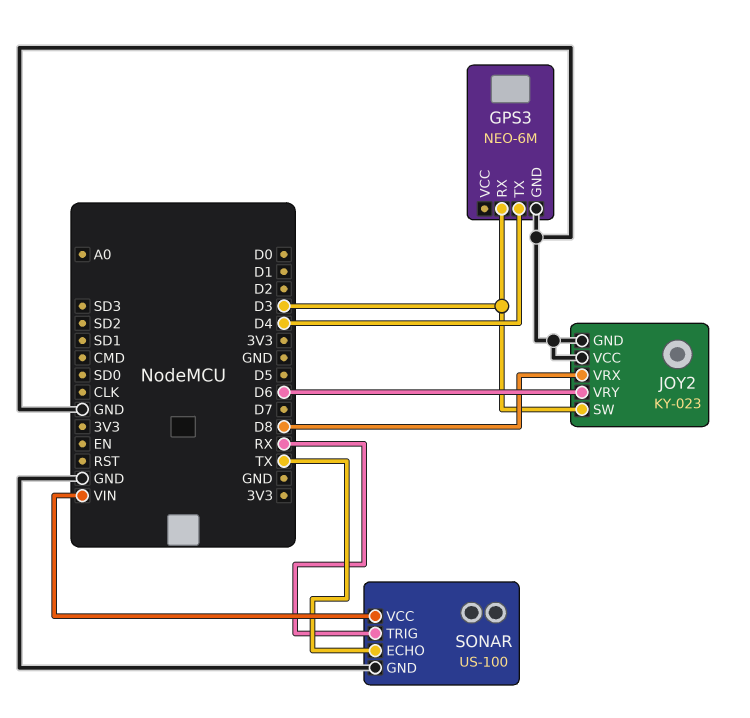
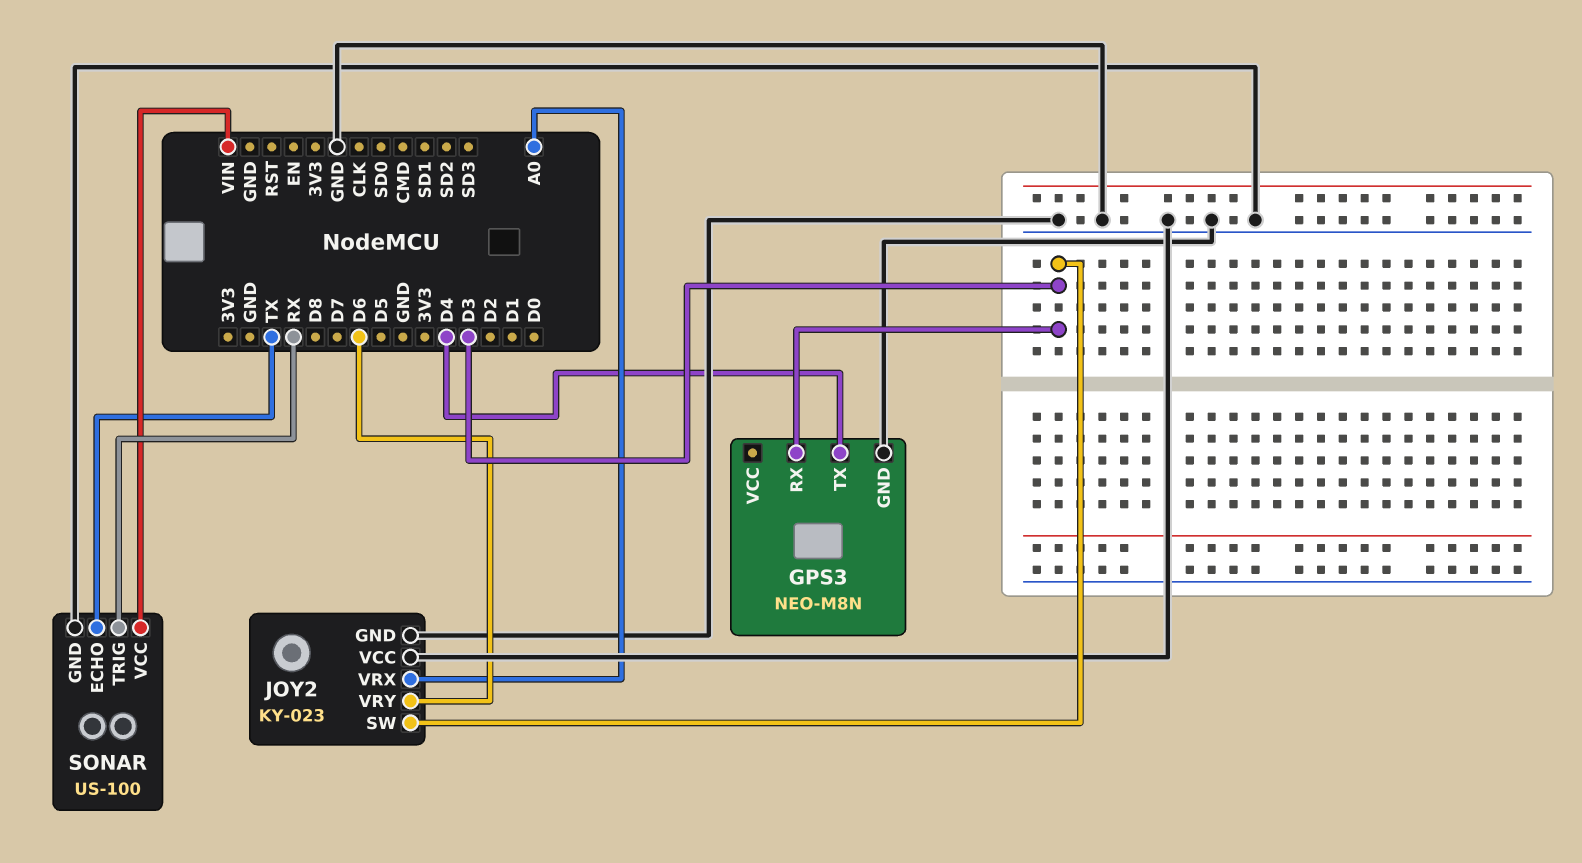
GPS3: NEO-6M -> NEO-M8N
JOY2 pin VRX: D8 -> A0

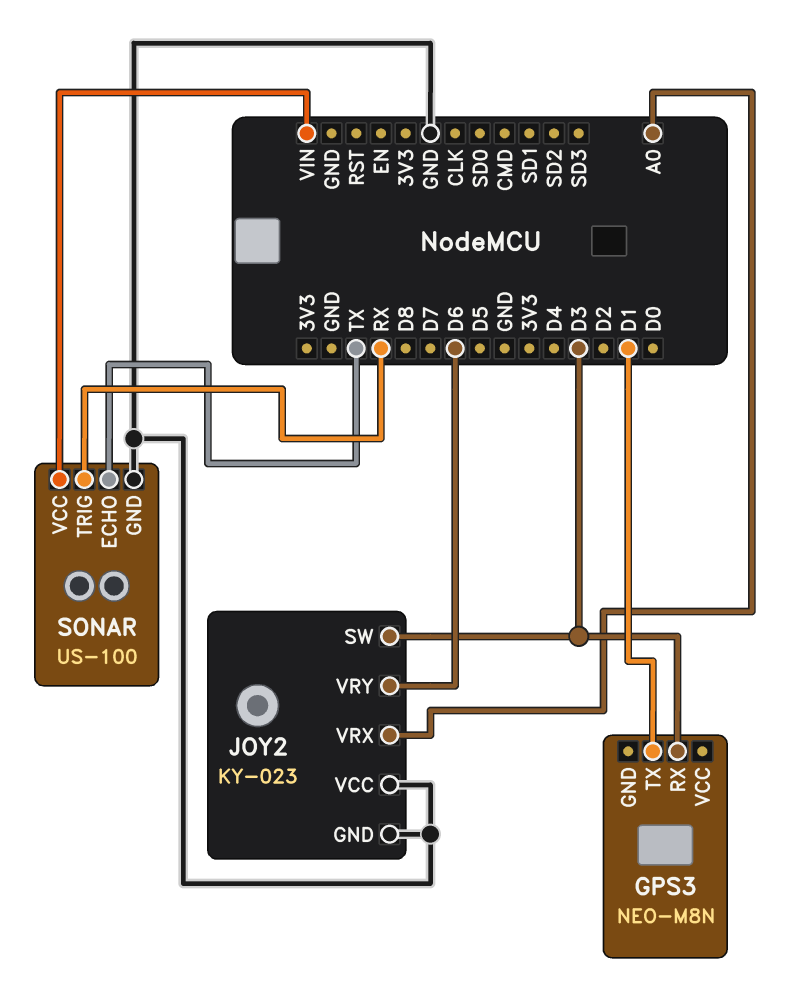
GPS3 pin GND: GND -> none
GPS3 pin TX: D4 -> D1

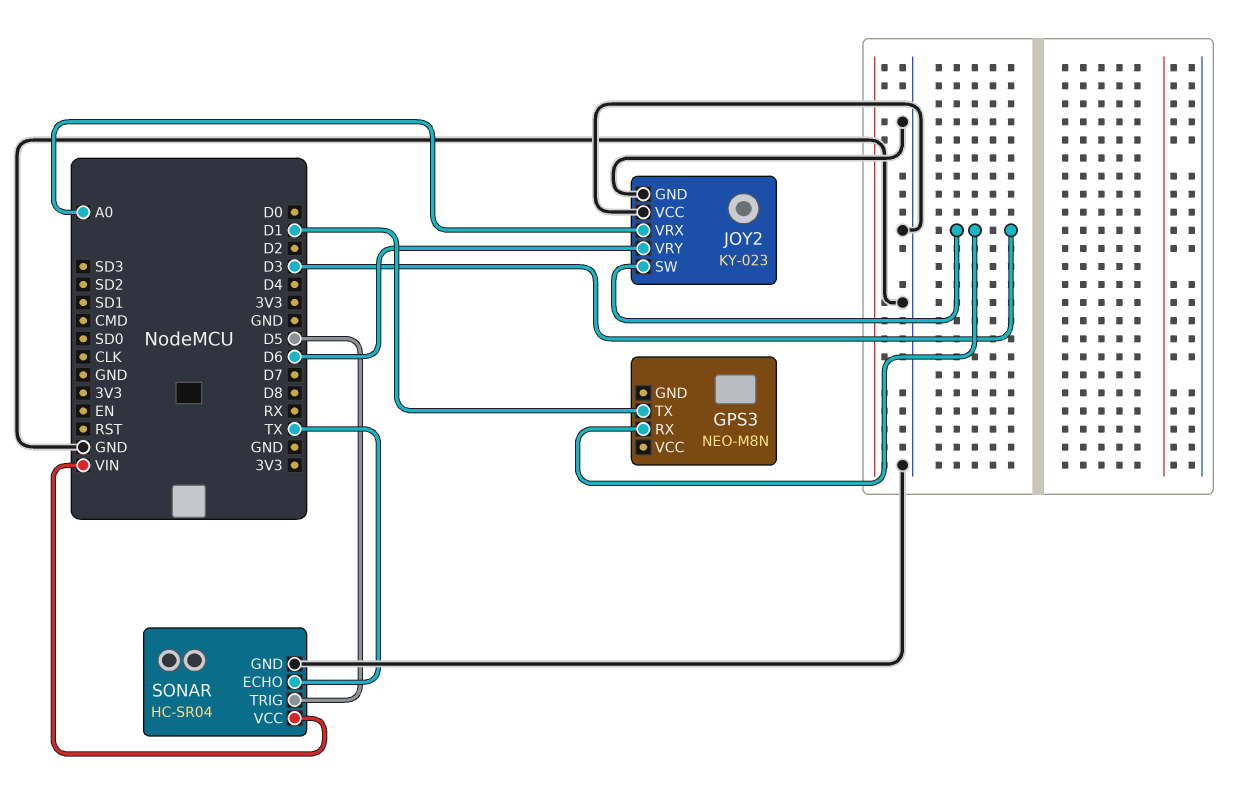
SONAR: US-100 -> HC-SR04
SONAR pin TRIG: RX -> D5

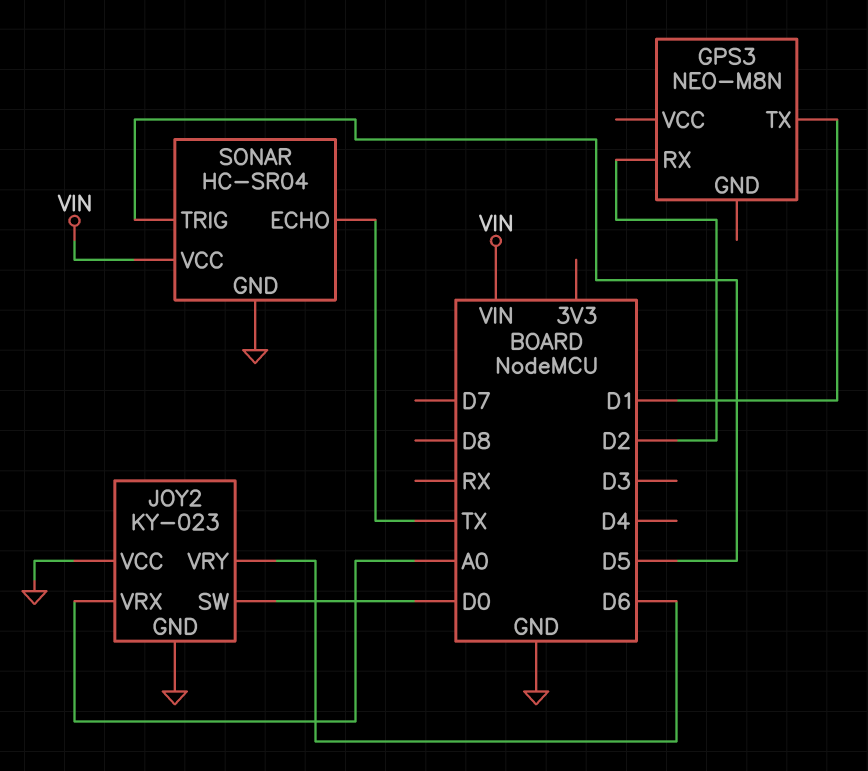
GPS3 pin RX: D3 -> D2
JOY2 pin SW: D3 -> D0

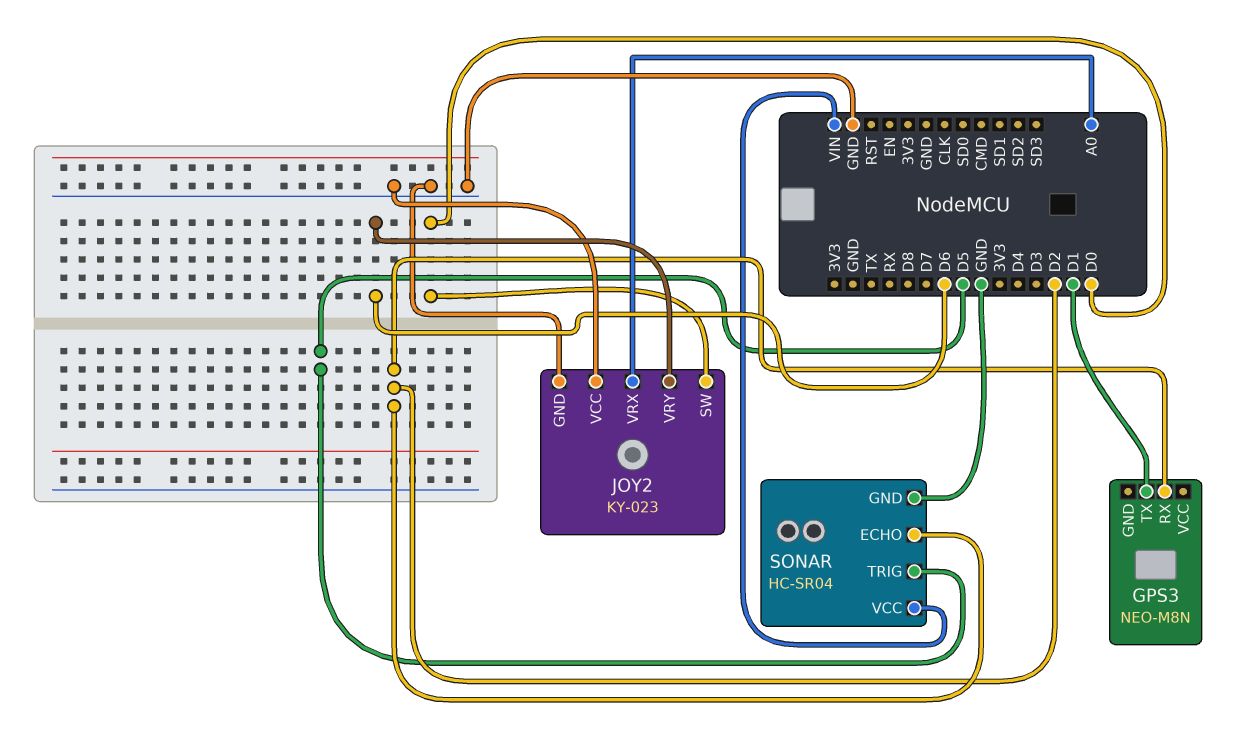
SONAR pin ECHO: TX -> D2

